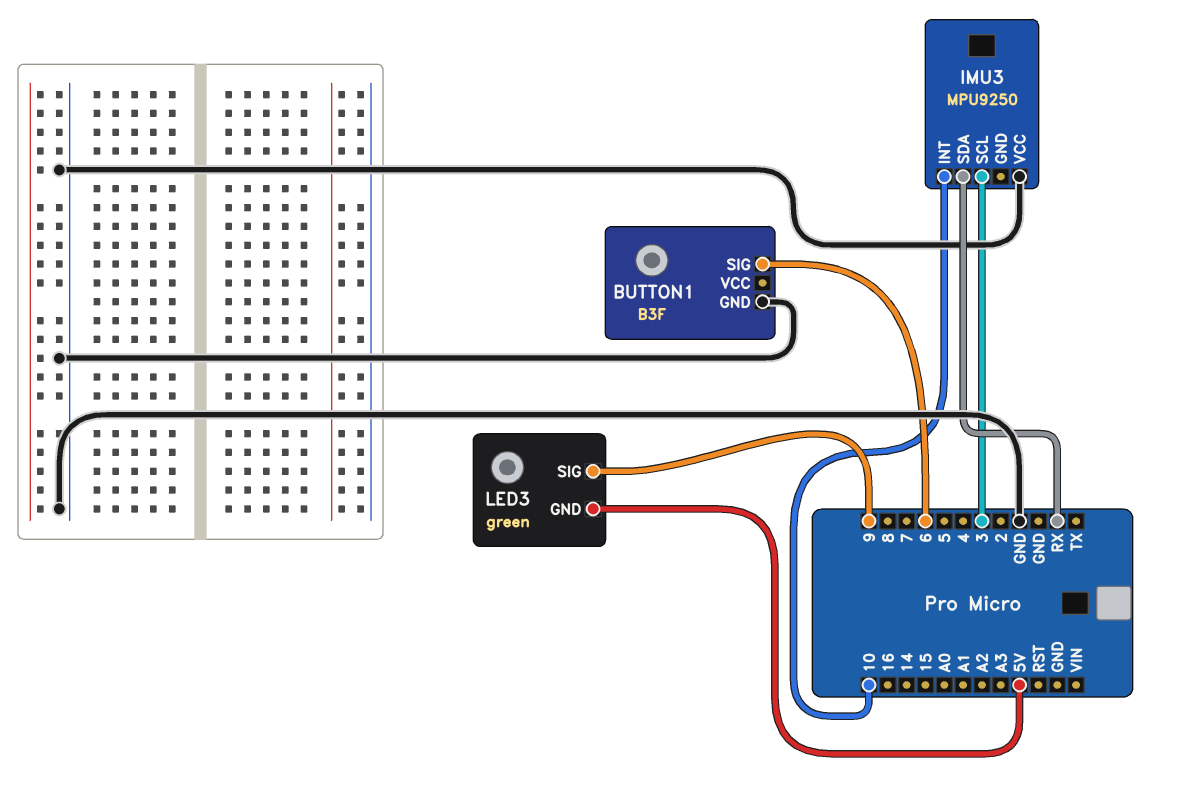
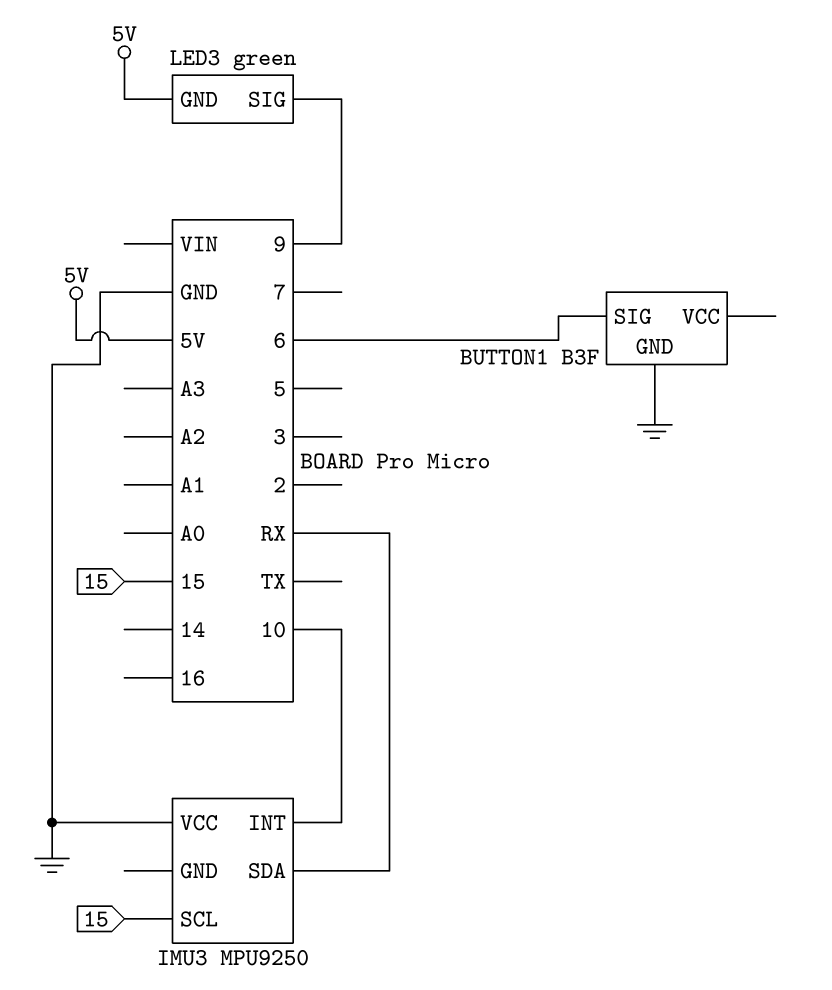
IMU3 pin SCL: 3 -> 15

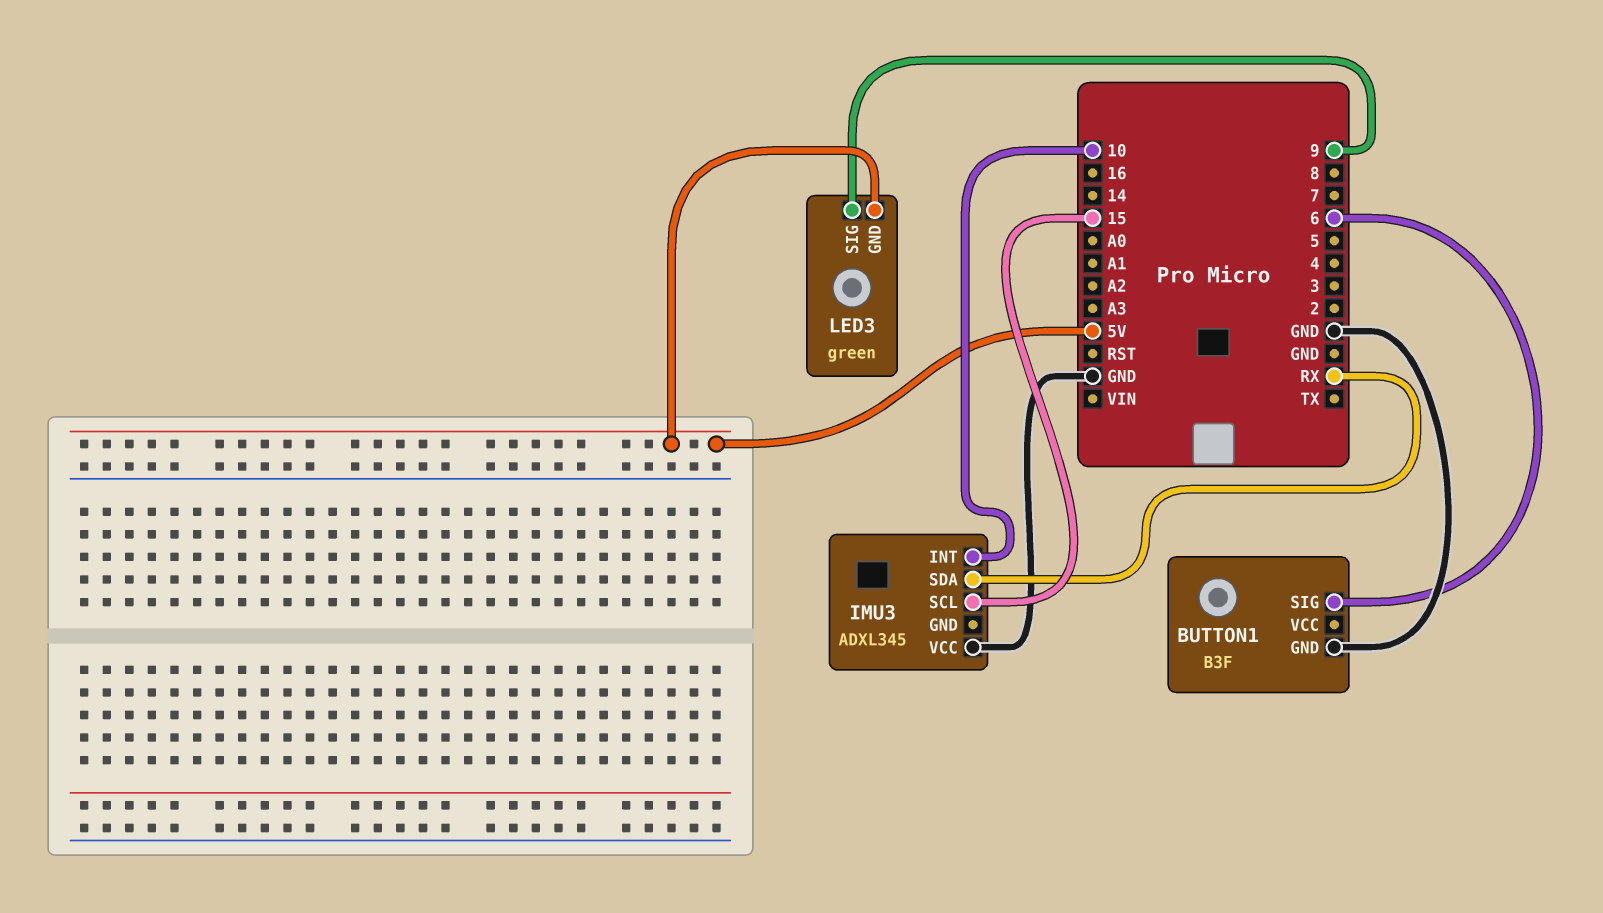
IMU3: MPU9250 -> ADXL345

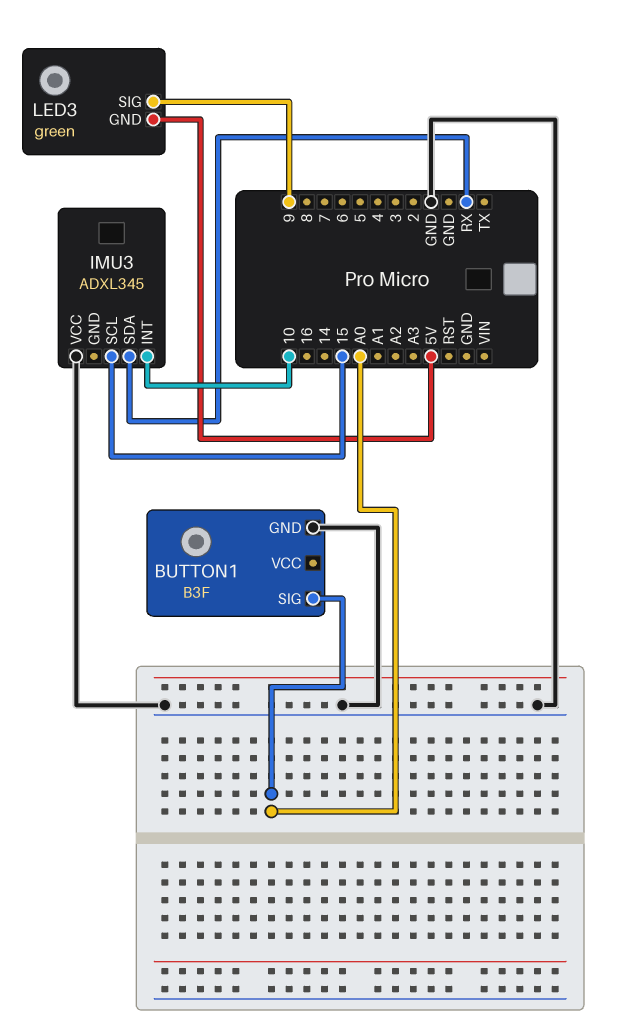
BUTTON1 pin SIG: 6 -> A0

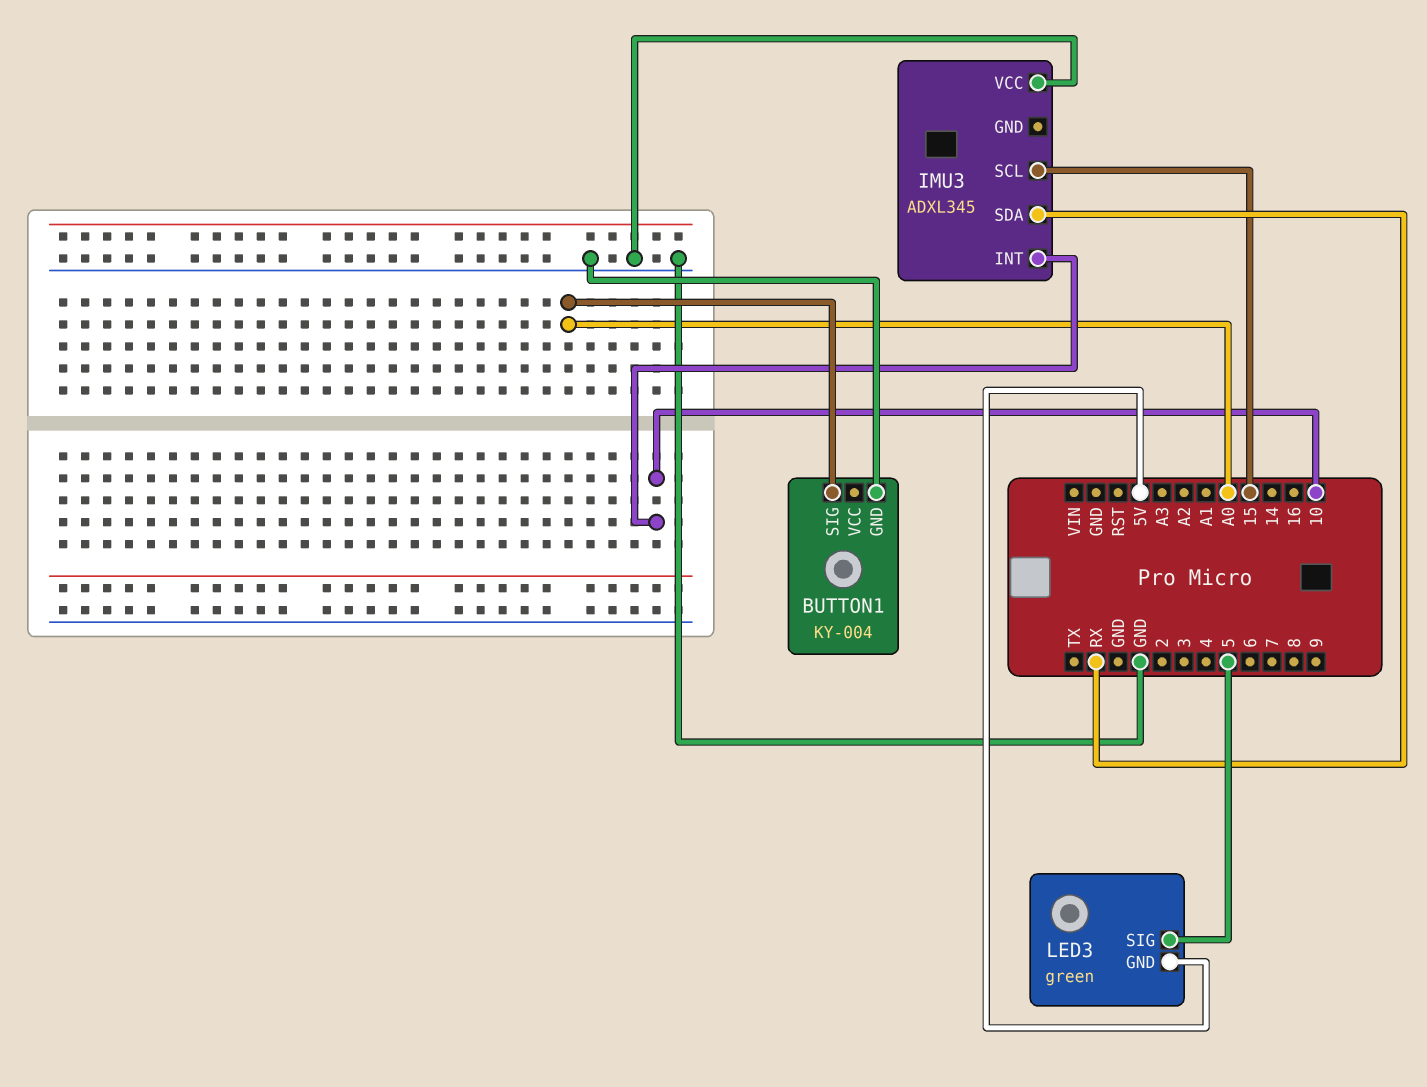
BUTTON1: B3F -> KY-004
LED3 pin SIG: 9 -> 5

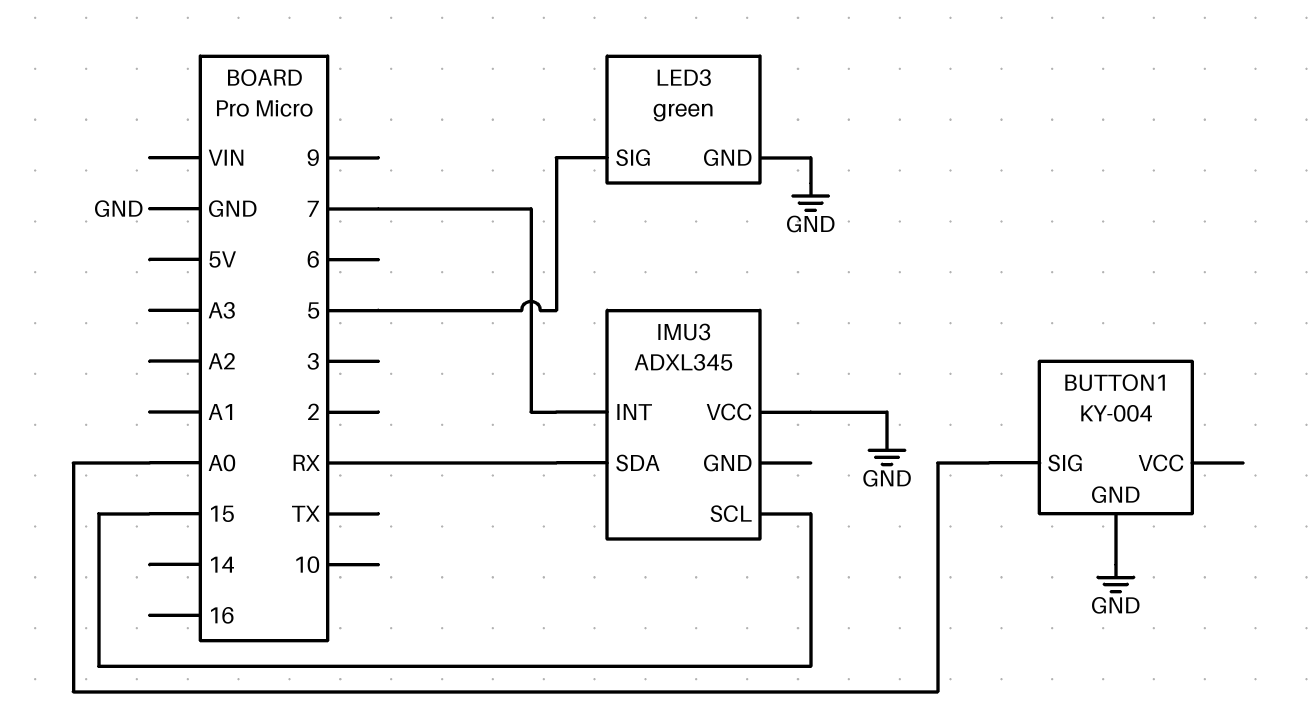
IMU3 pin INT: 10 -> 7
LED3 pin GND: 5V -> GND

